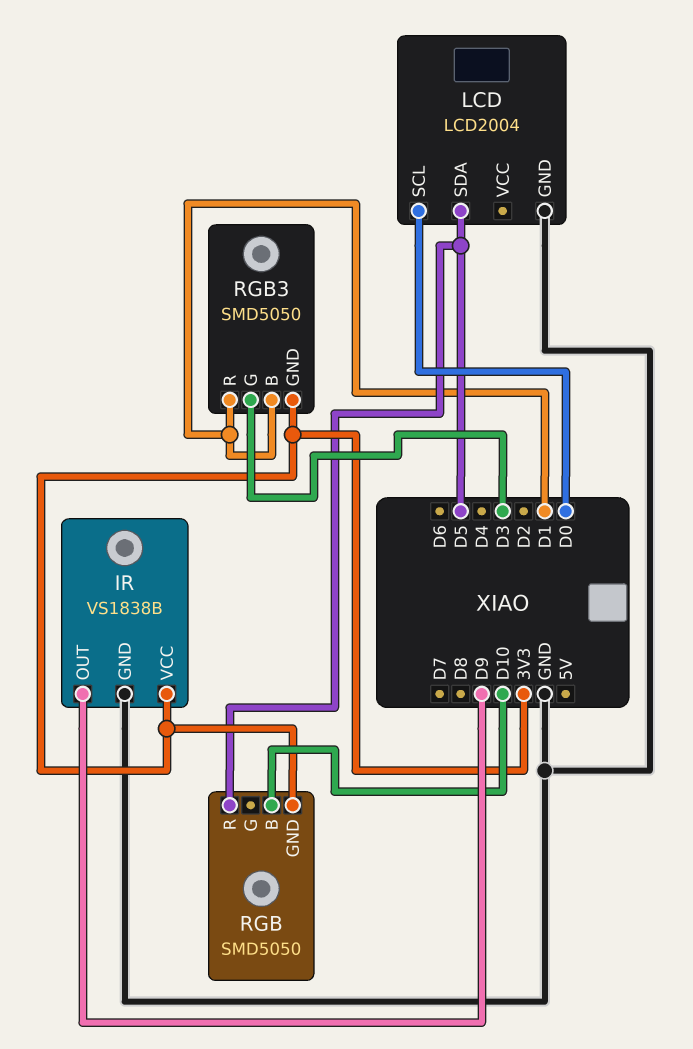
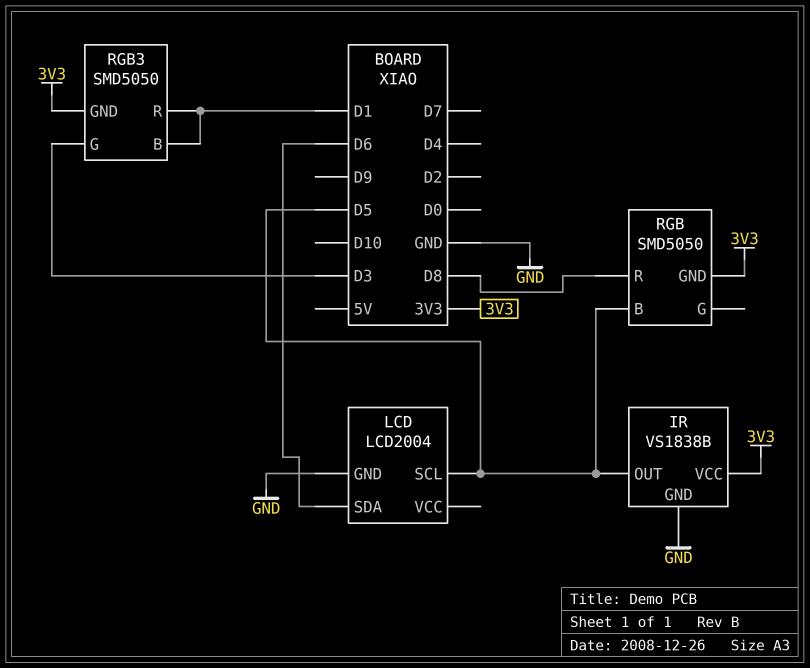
IR pin OUT: D9 -> D5
LCD pin SCL: D0 -> D5
LCD pin SDA: D5 -> D6
RGB pin B: D10 -> D5
RGB pin R: D5 -> D8

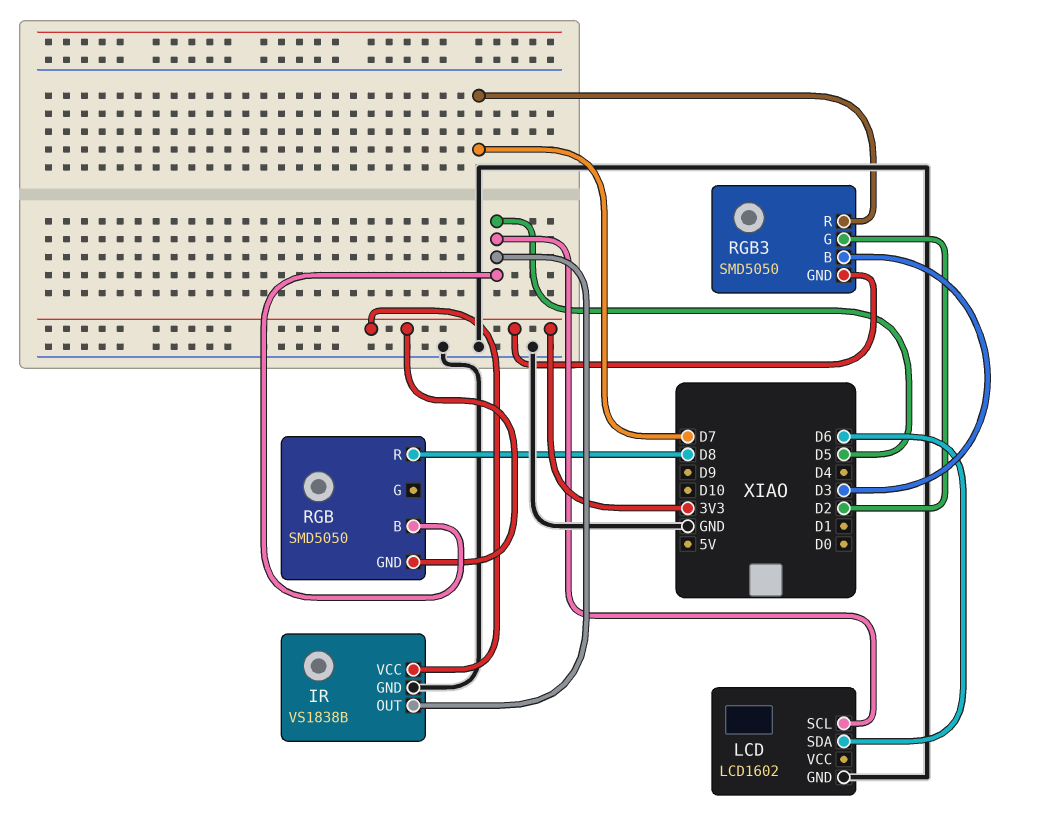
LCD: LCD2004 -> LCD1602
RGB3 pin B: D1 -> D3
RGB3 pin G: D3 -> D2
RGB3 pin R: D1 -> D7

